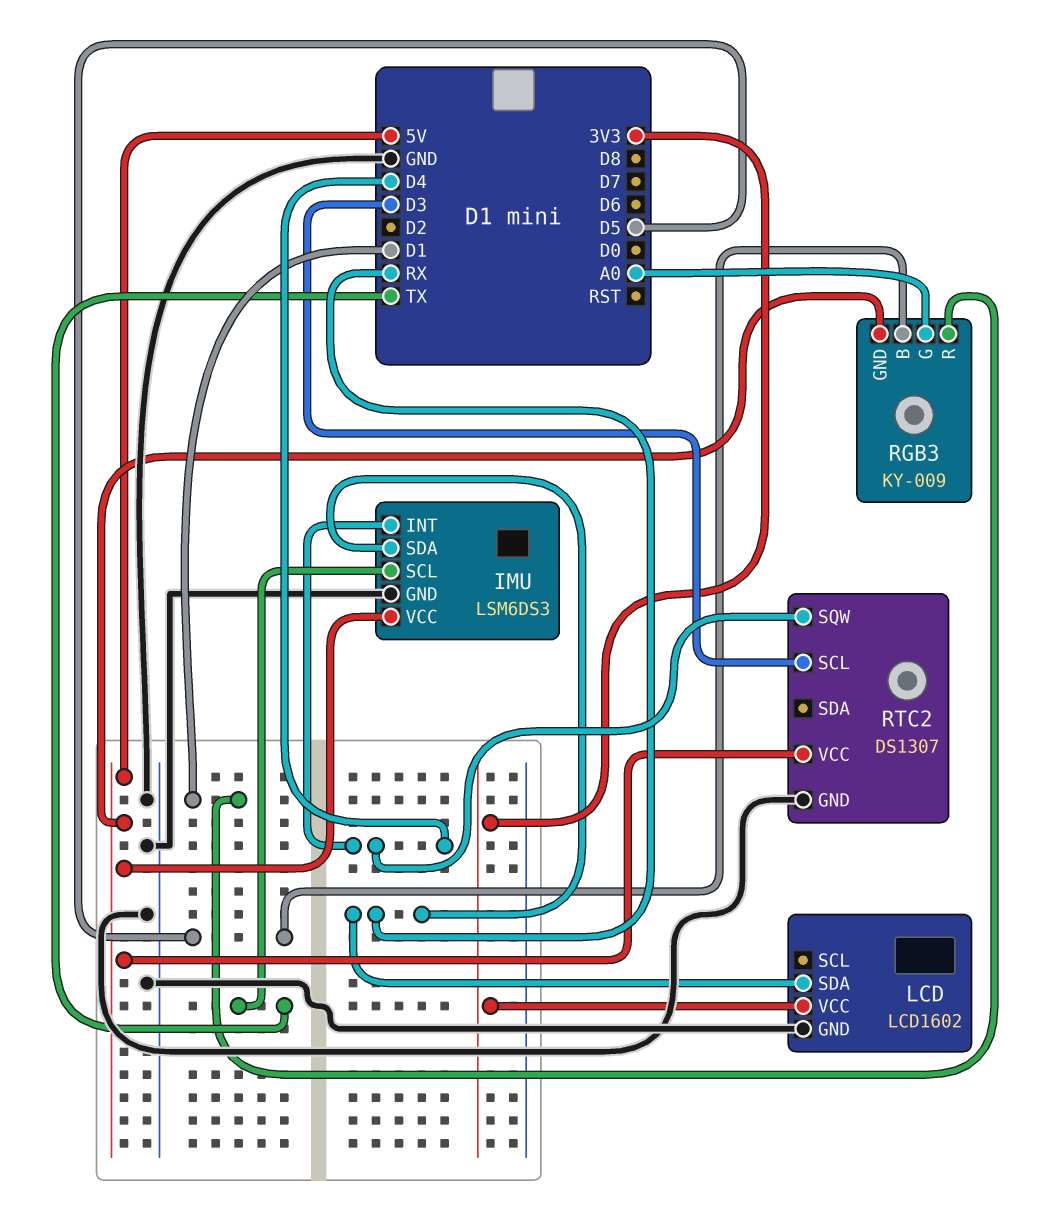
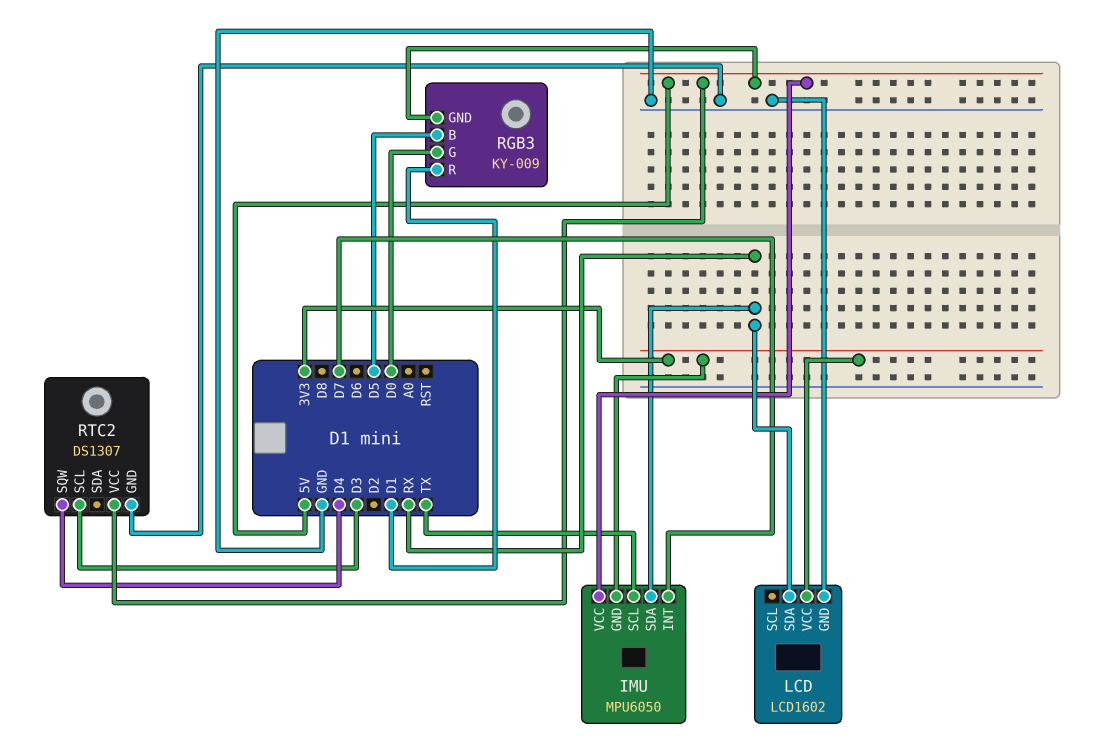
IMU: LSM6DS3 -> MPU6050
IMU pin GND: GND -> 3V3
IMU pin INT: D4 -> D7
RGB3 pin G: A0 -> D0

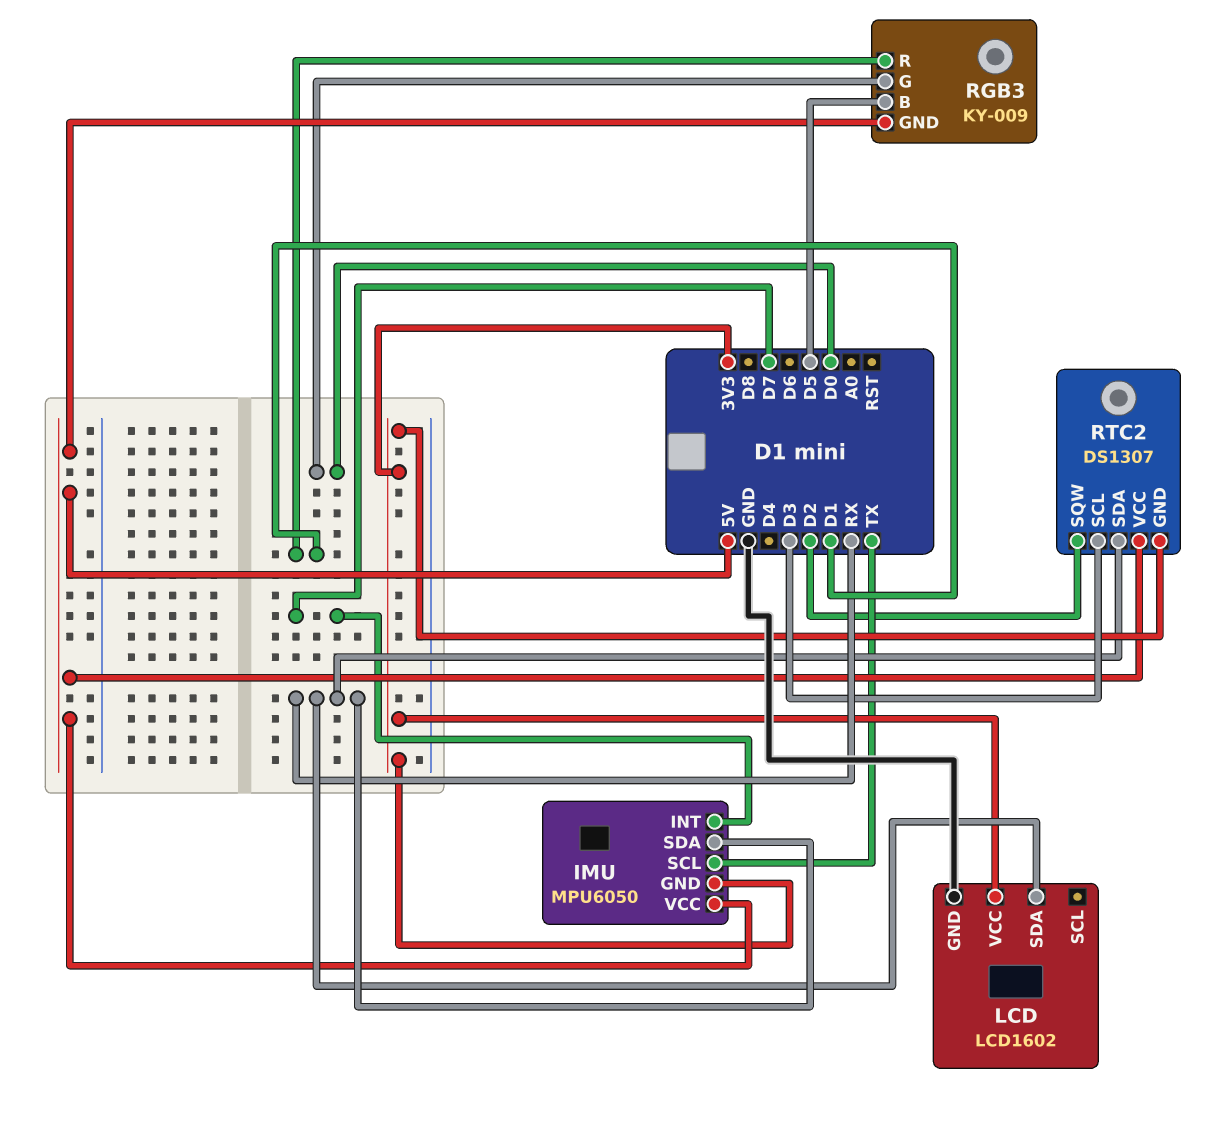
RTC2 pin GND: GND -> 3V3
RTC2 pin SDA: none -> RX
RTC2 pin SQW: D4 -> D2

